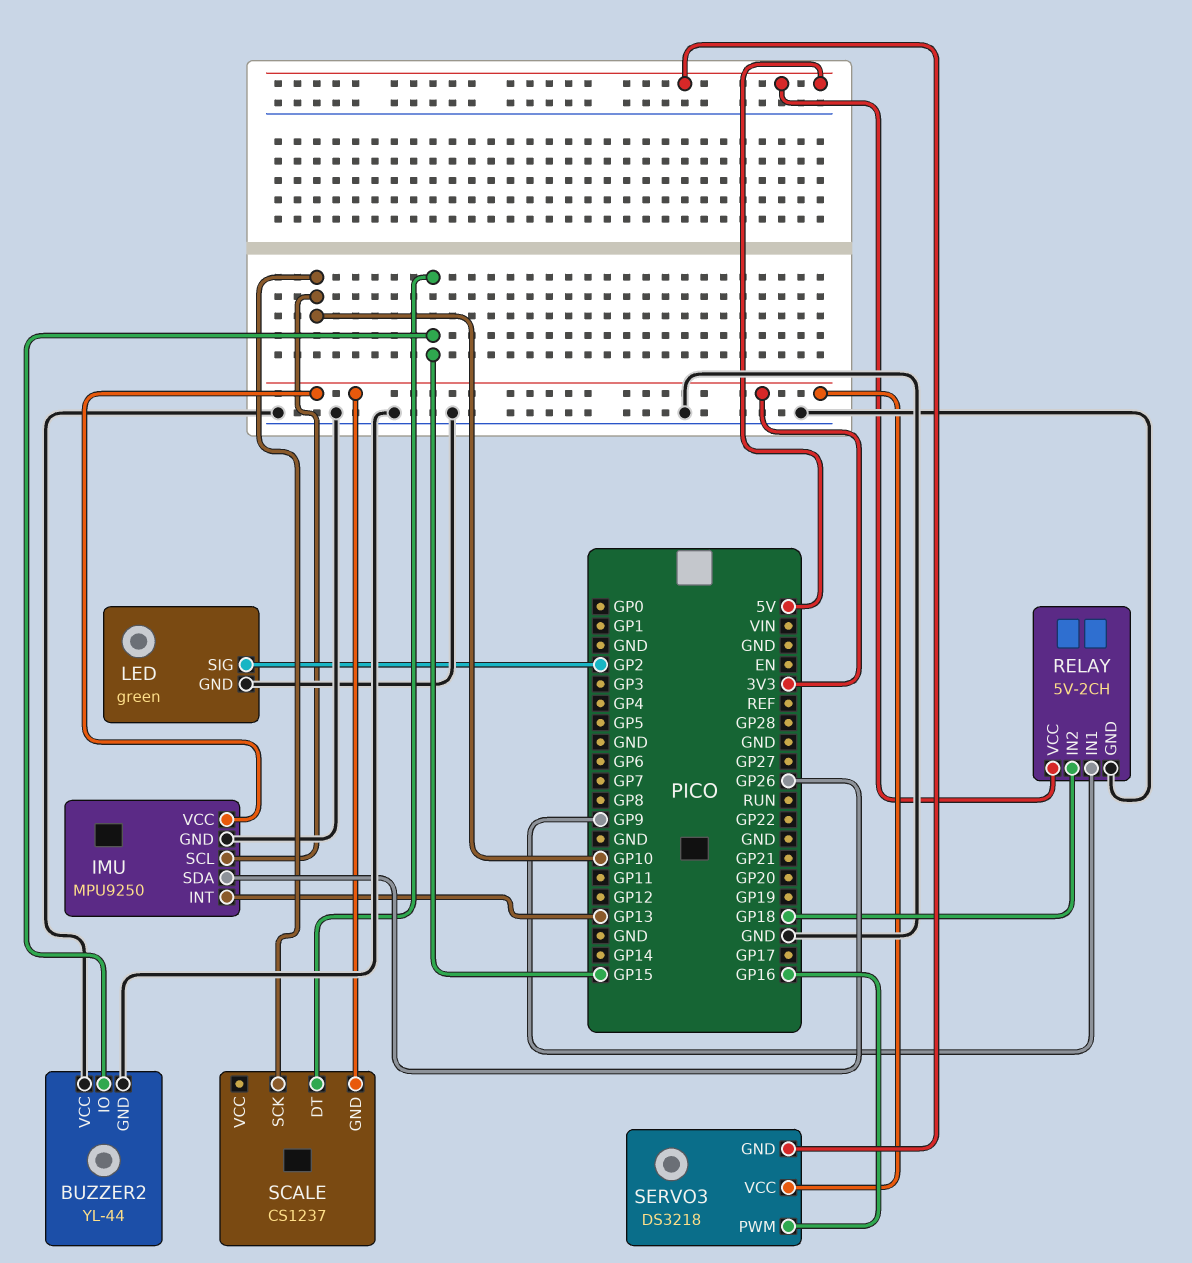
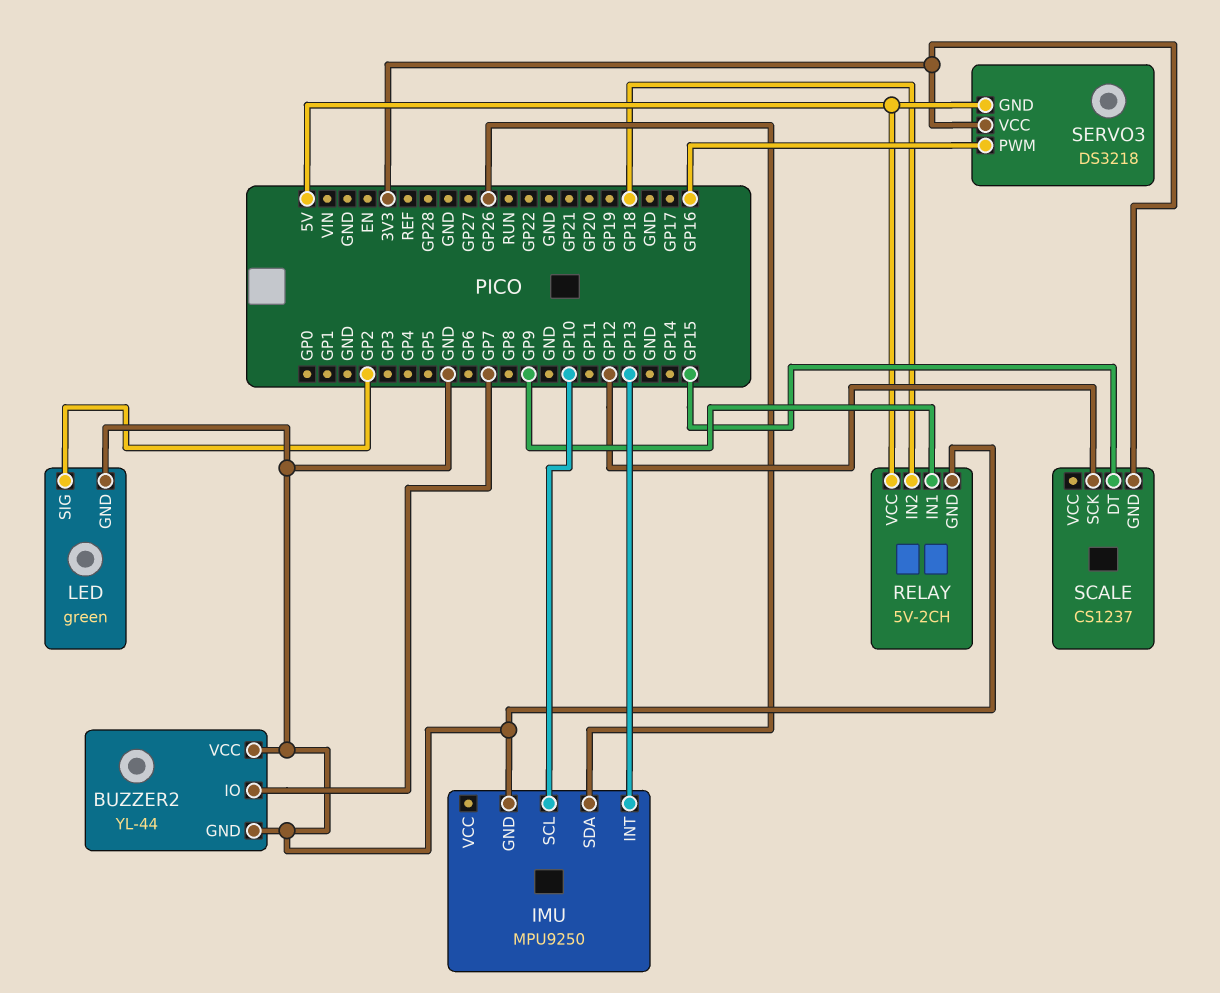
BUZZER2 pin IO: GP15 -> GP7
IMU pin VCC: 3V3 -> none
SCALE pin SCK: GP10 -> GP12

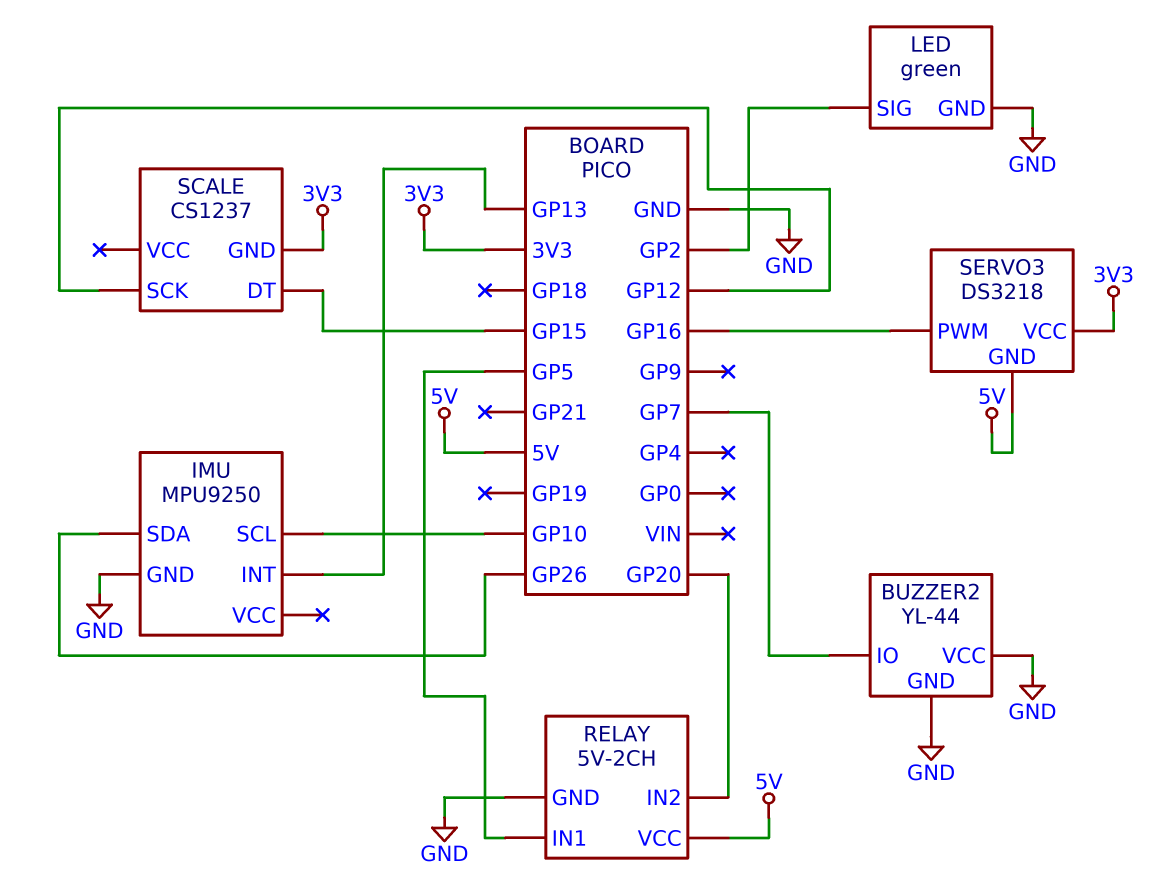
RELAY pin IN1: GP9 -> GP5
RELAY pin IN2: GP18 -> GP20

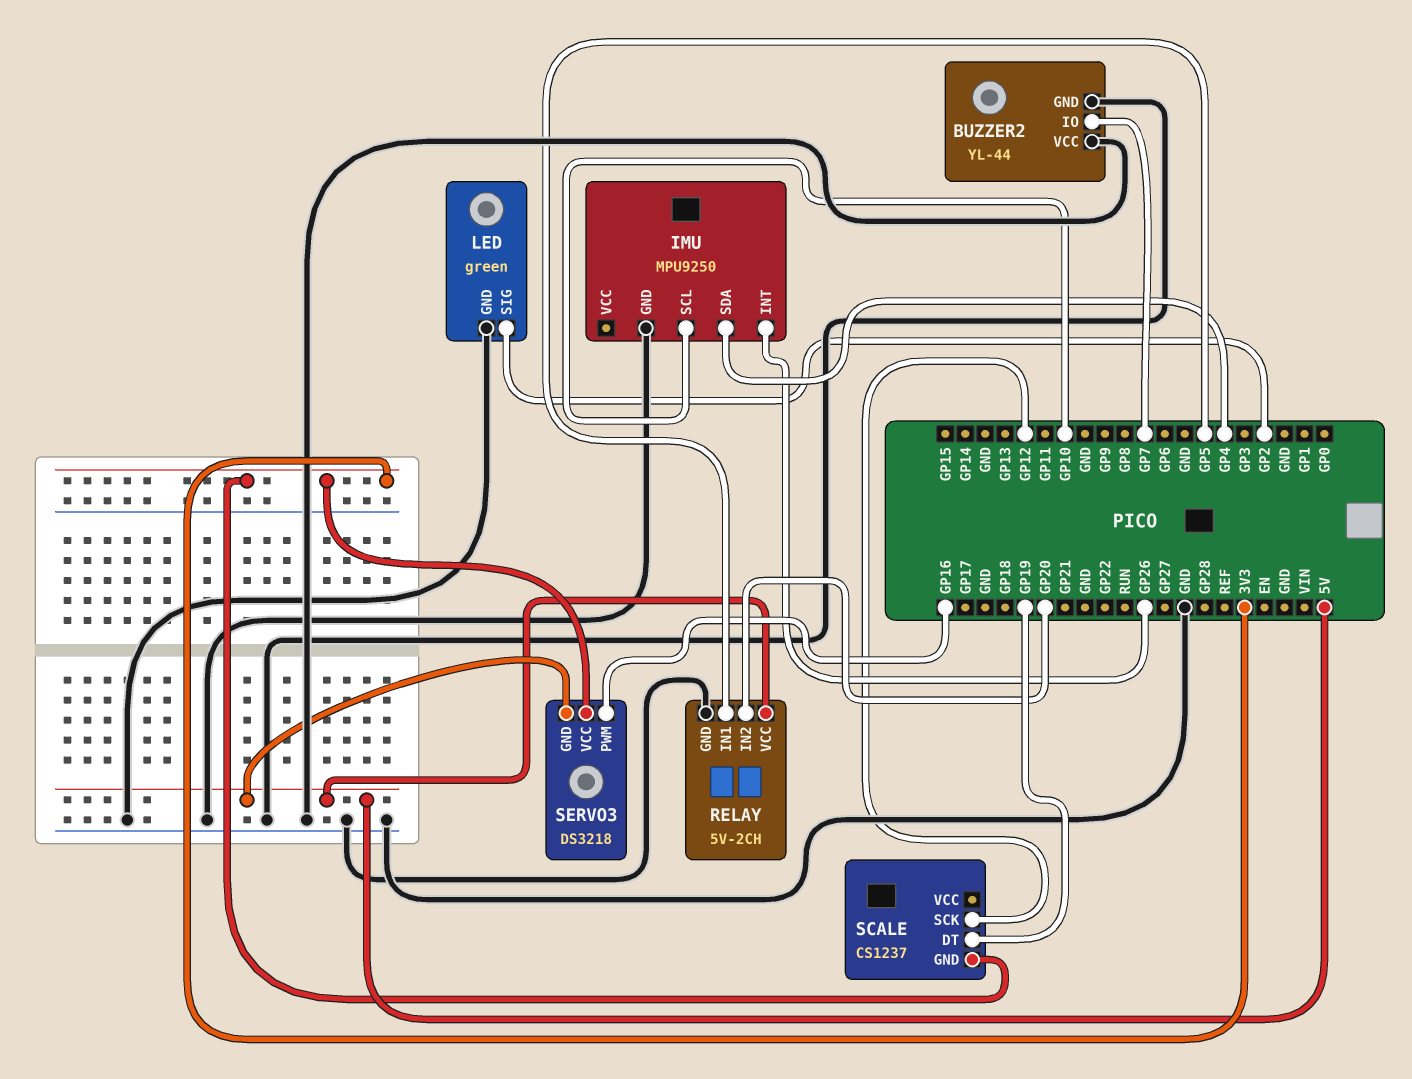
IMU pin INT: GP13 -> GP26
IMU pin SDA: GP26 -> GP4
SCALE pin DT: GP15 -> GP19

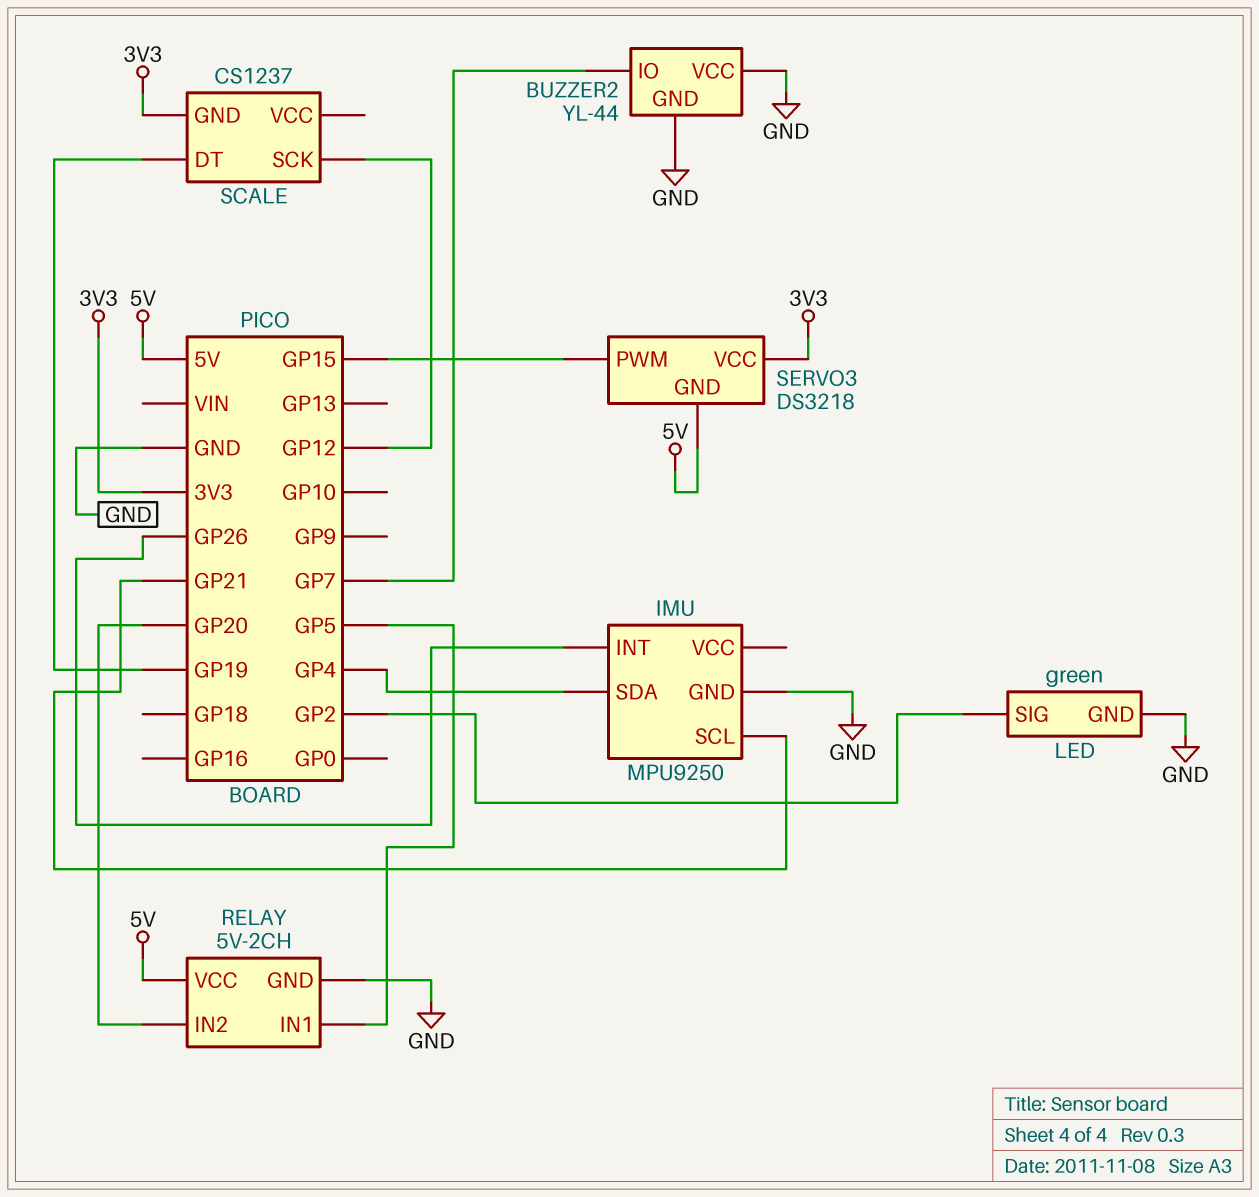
IMU pin SCL: GP10 -> GP21
SERVO3 pin PWM: GP16 -> GP15

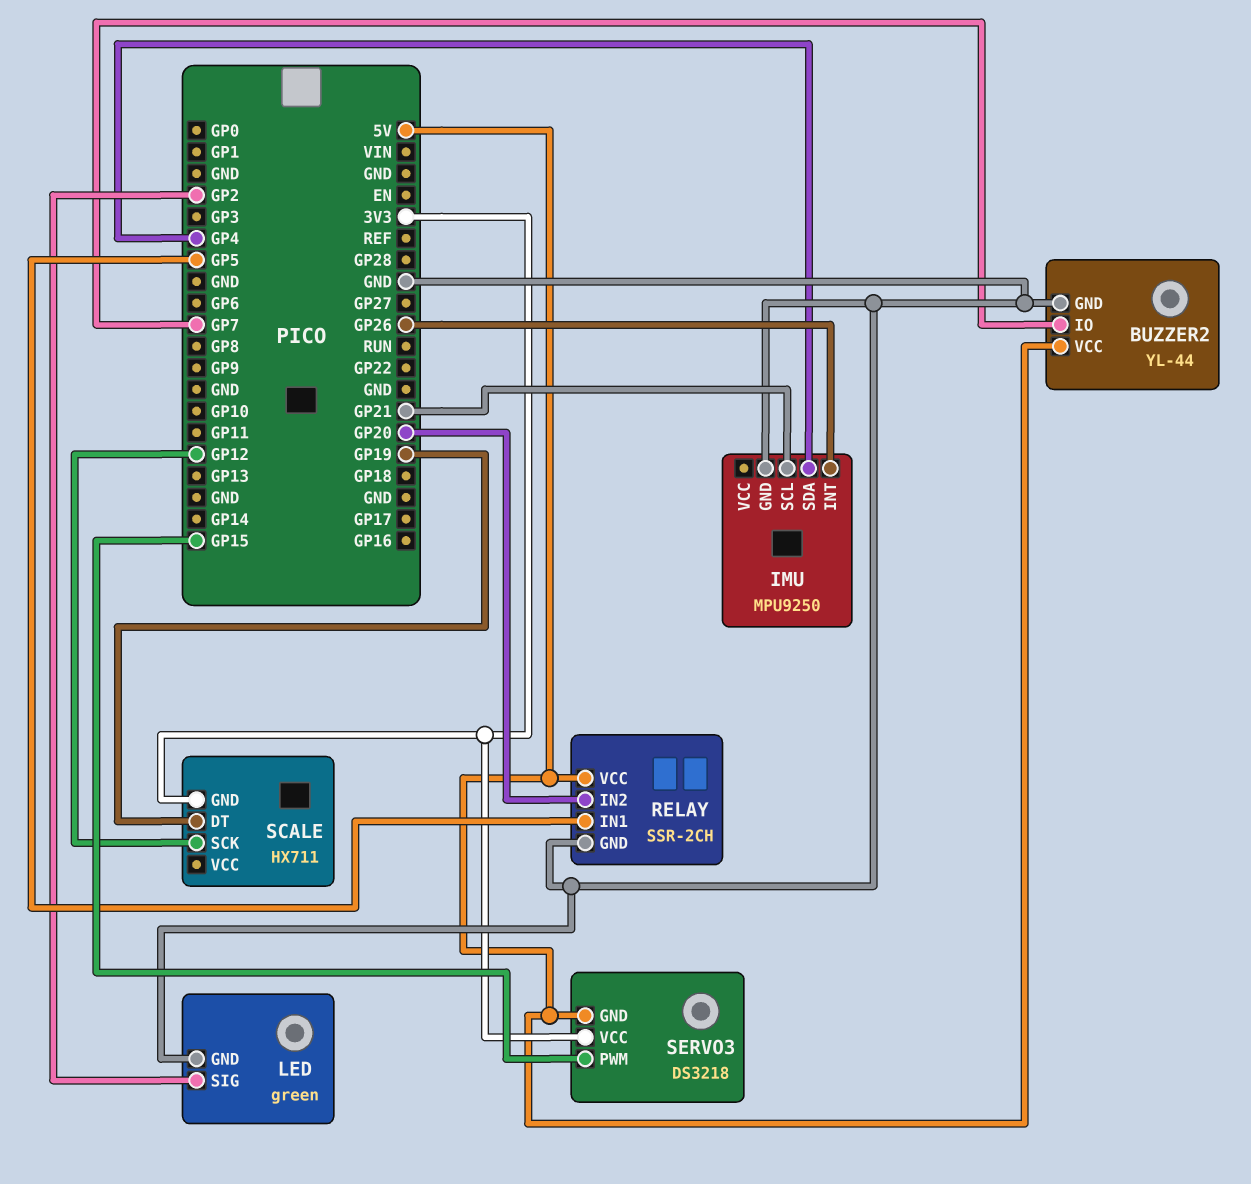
BUZZER2 pin VCC: GND -> 5V
RELAY: 5V-2CH -> SSR-2CH
SCALE: CS1237 -> HX711

